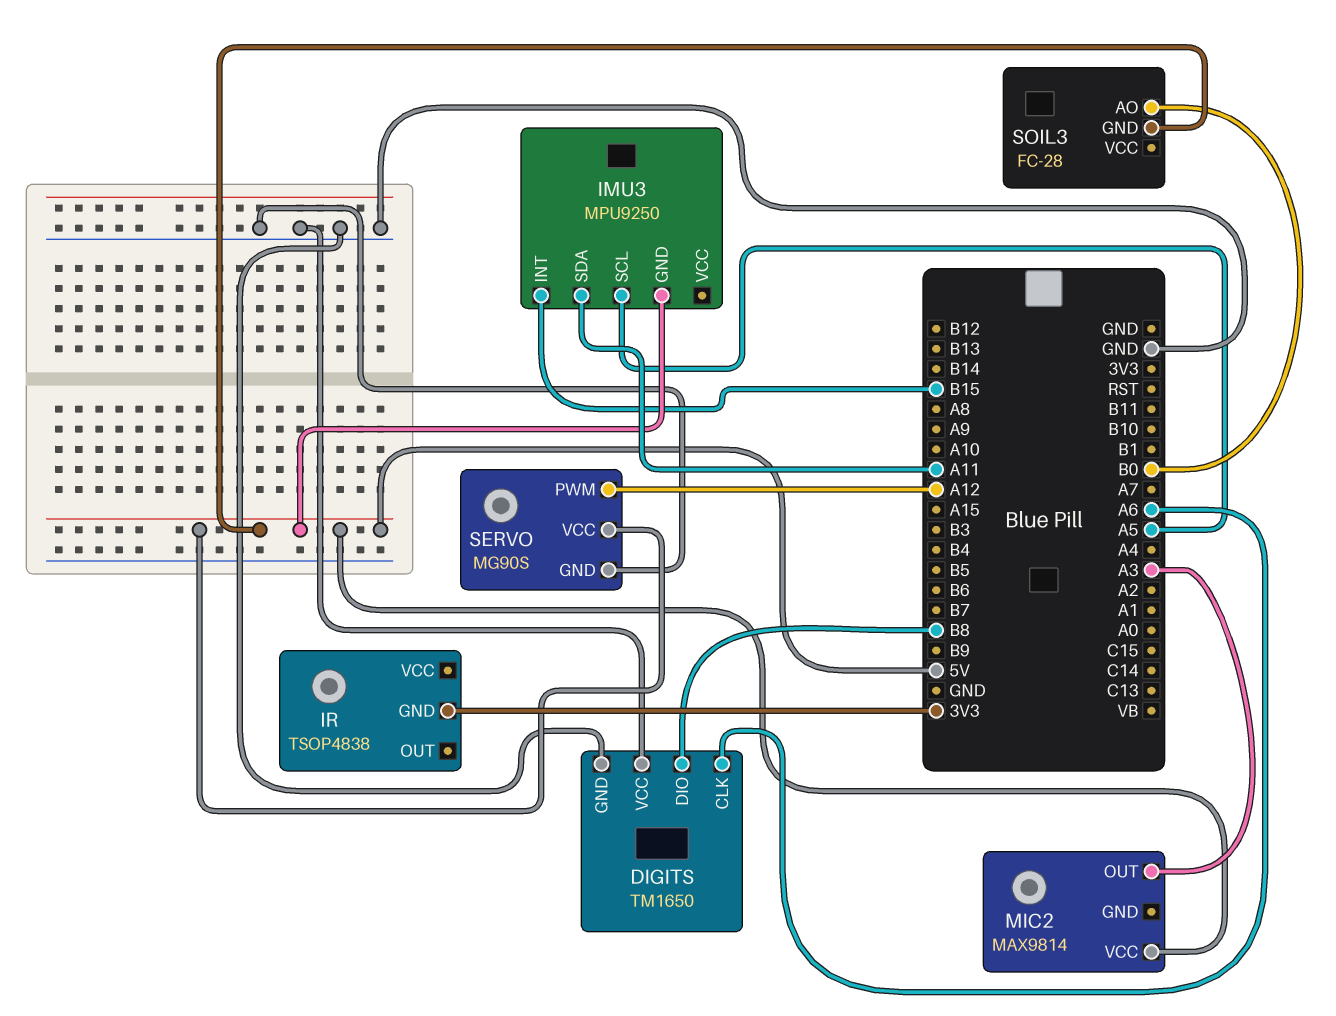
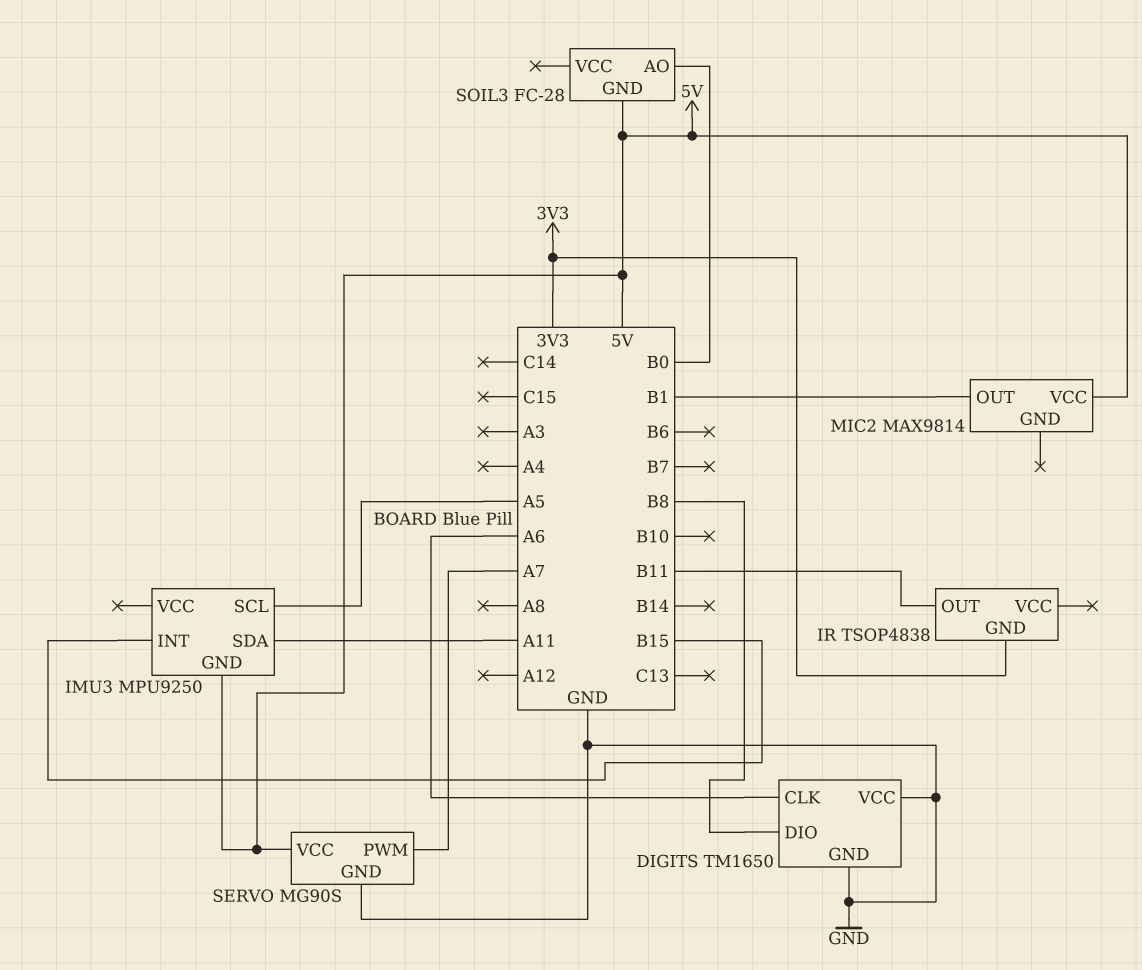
IR pin OUT: none -> B11
MIC2 pin OUT: A3 -> B1
SERVO pin PWM: A12 -> A7

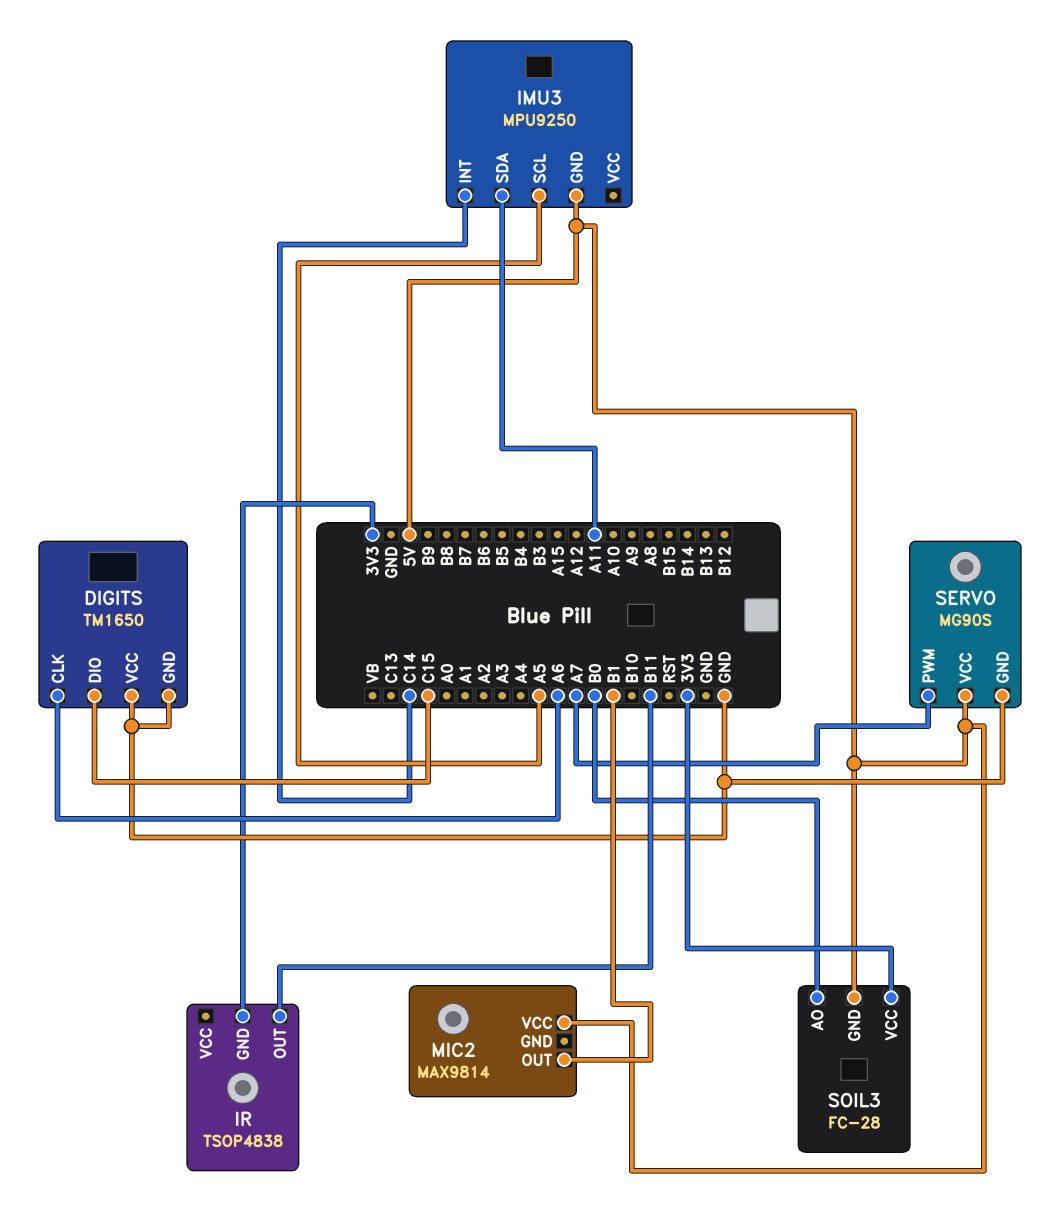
DIGITS pin DIO: B8 -> C15
IMU3 pin INT: B15 -> C14
SOIL3 pin VCC: none -> 3V3

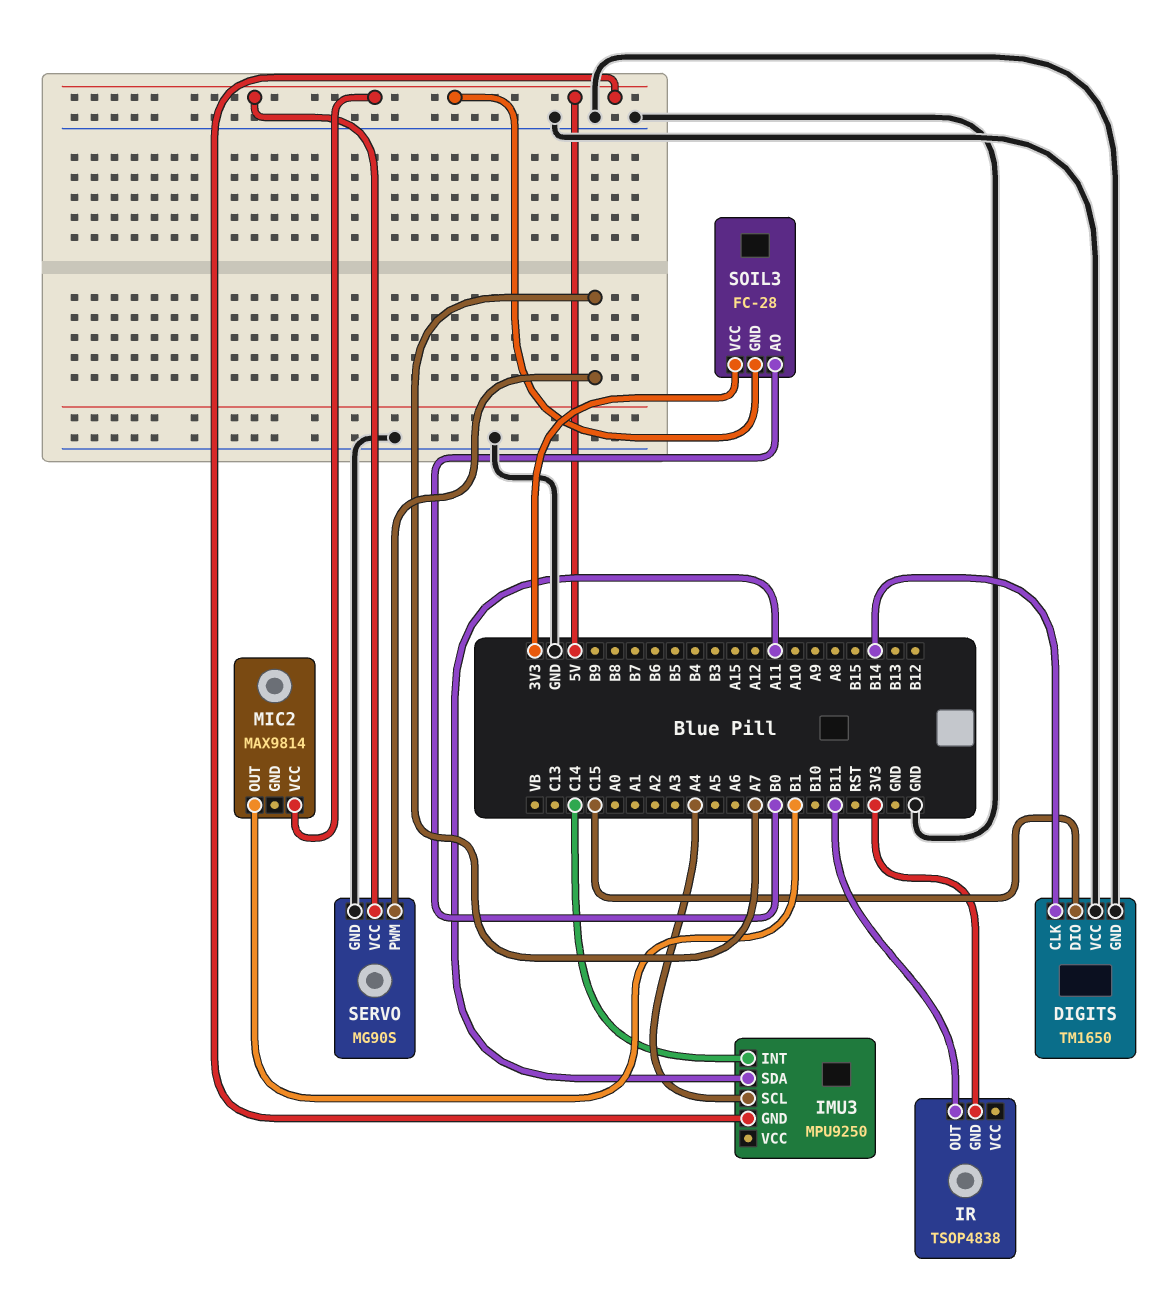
DIGITS pin CLK: A6 -> B14
IMU3 pin SCL: A5 -> A4

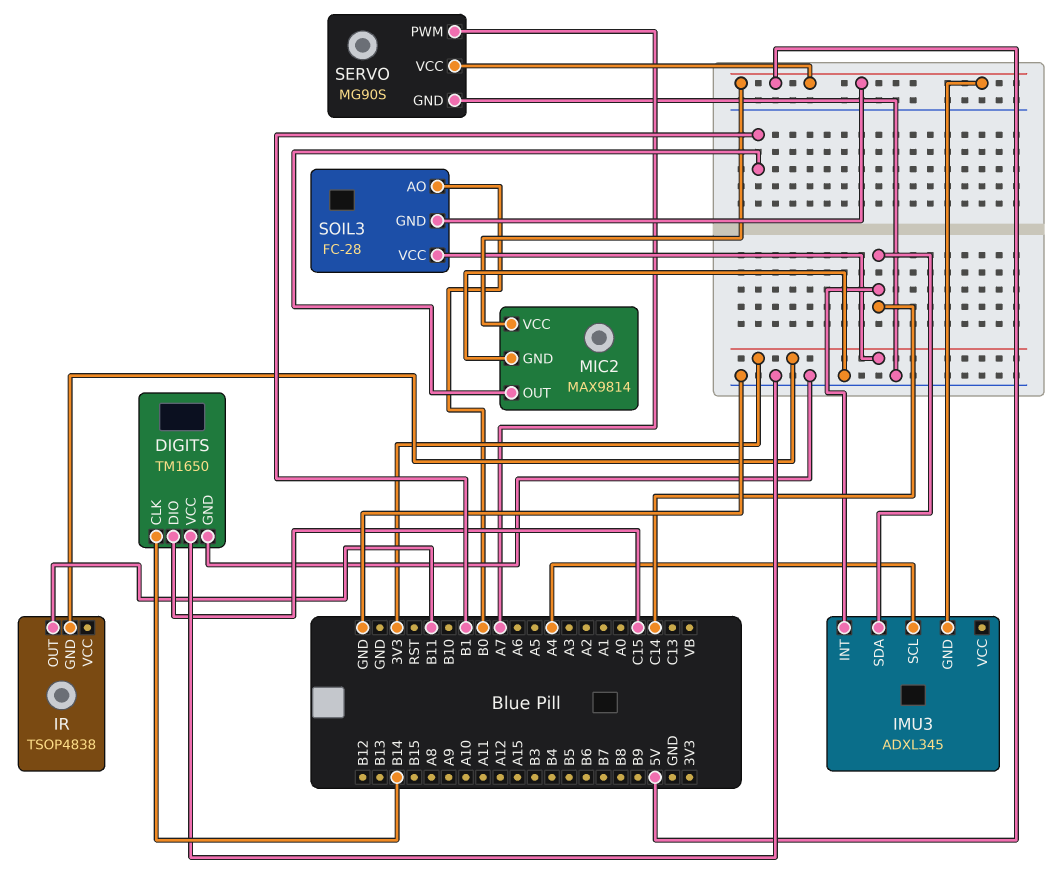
IMU3: MPU9250 -> ADXL345
IMU3 pin SDA: A11 -> C14
MIC2 pin GND: none -> GND

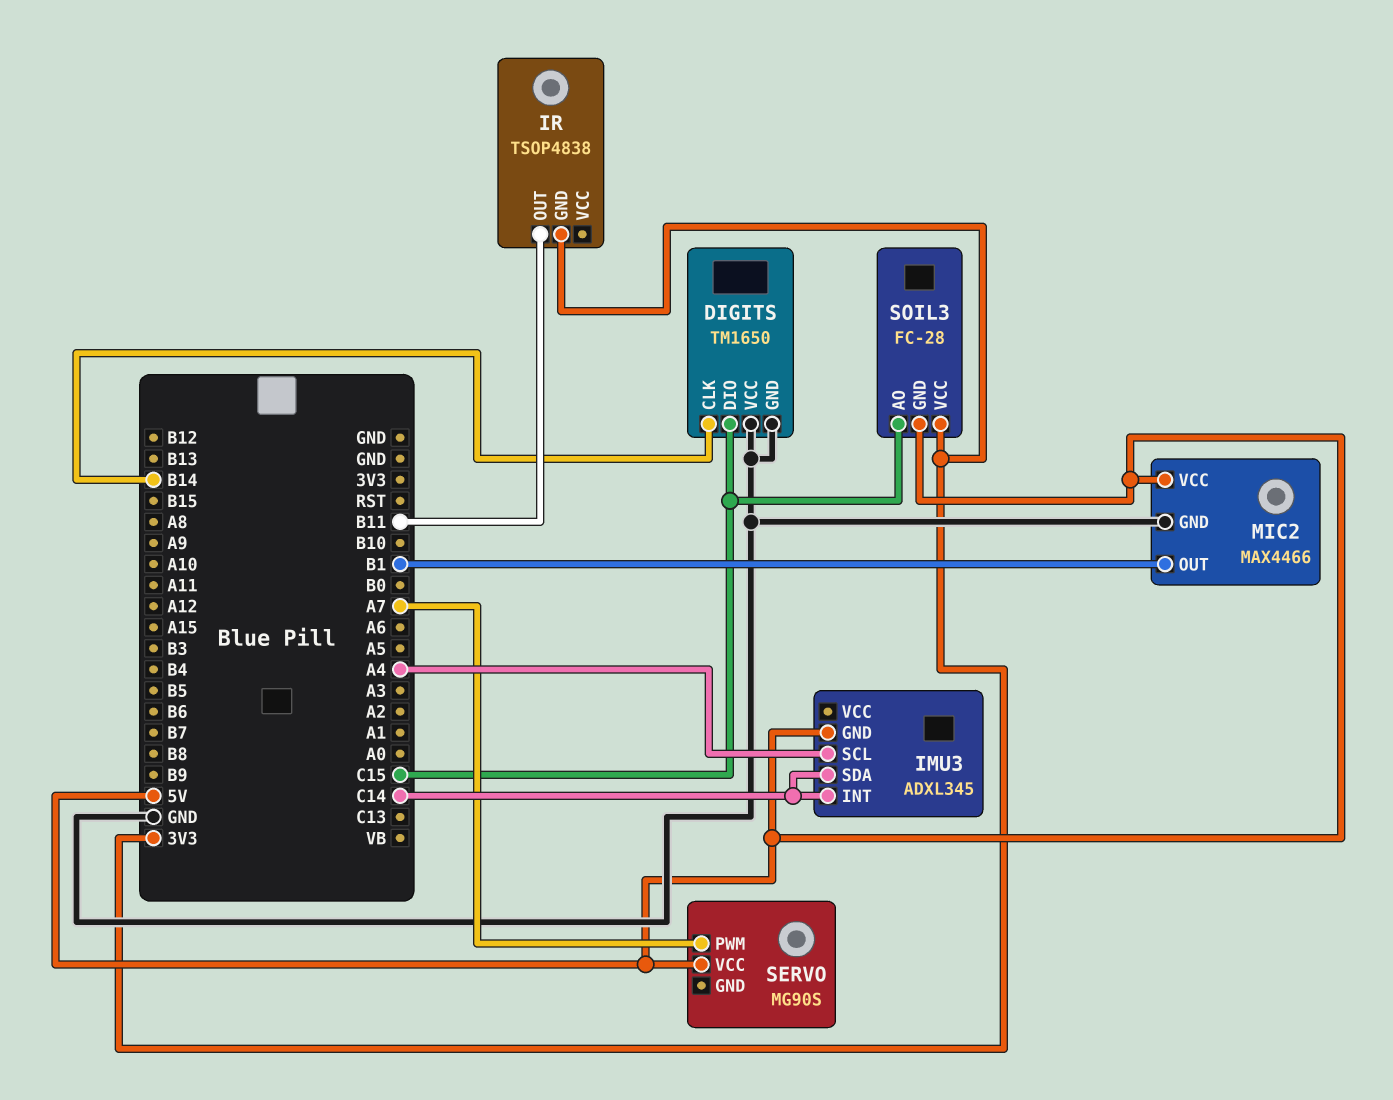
MIC2: MAX9814 -> MAX4466
SERVO pin GND: GND -> none
SOIL3 pin AO: B0 -> C15

